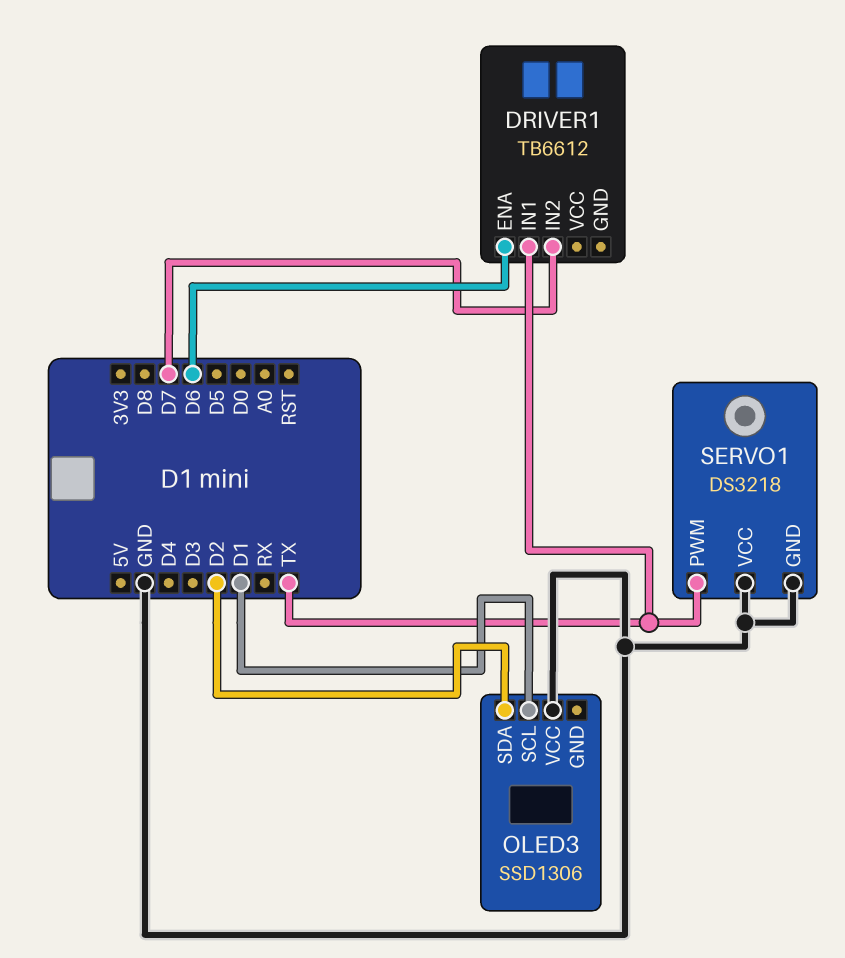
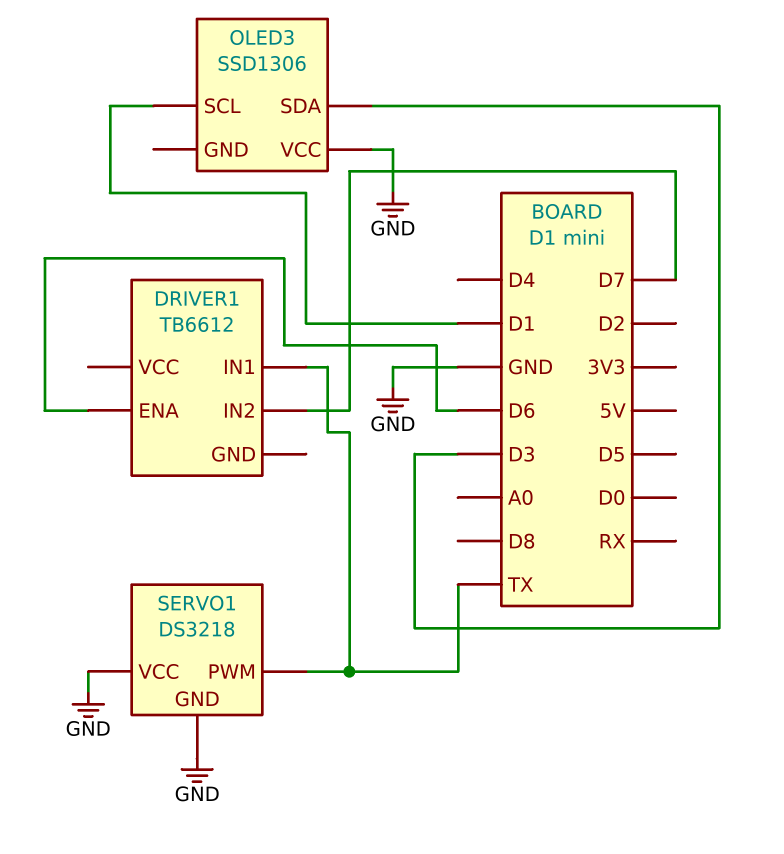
OLED3 pin SDA: D2 -> D3

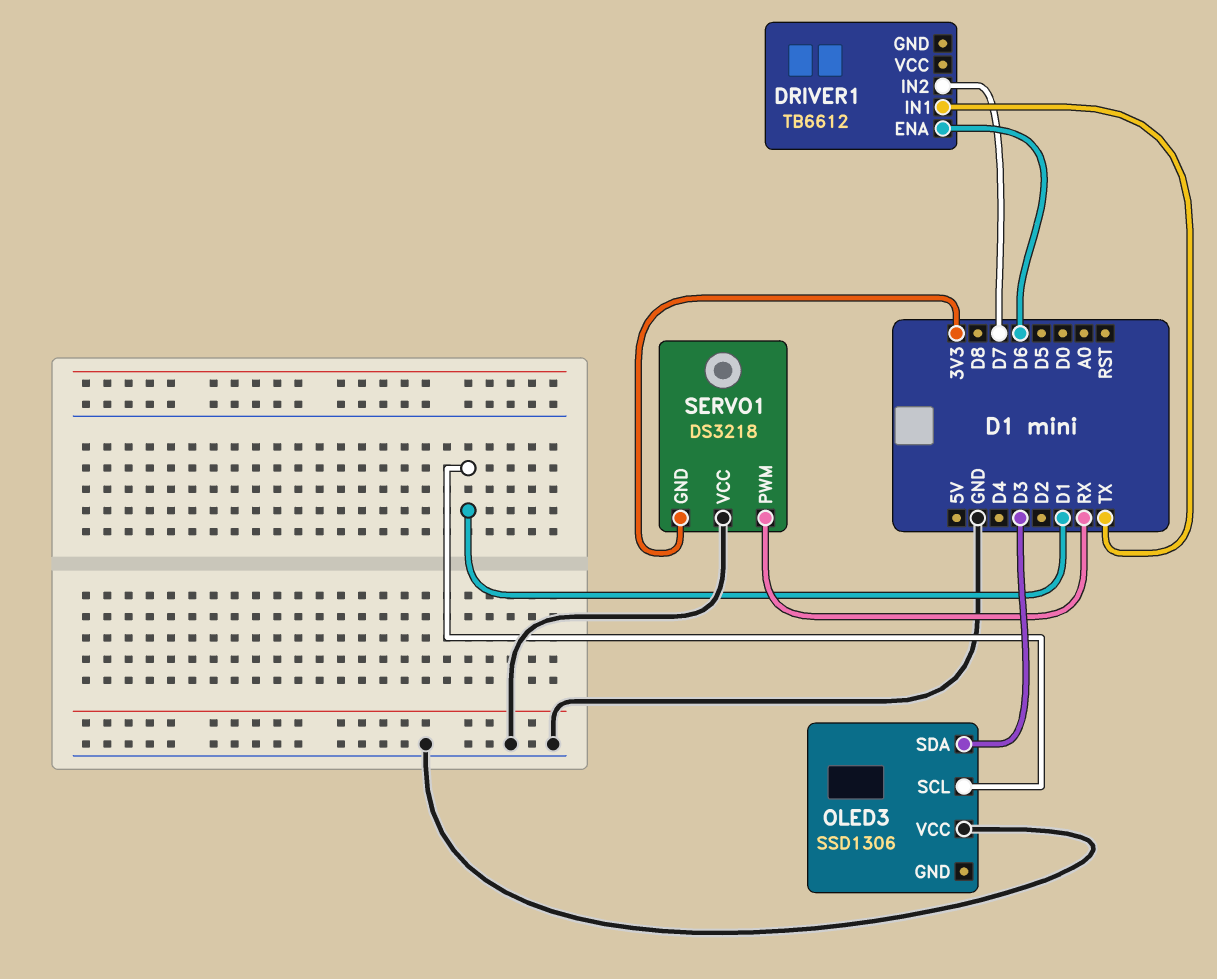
SERVO1 pin GND: GND -> 3V3
SERVO1 pin PWM: TX -> RX

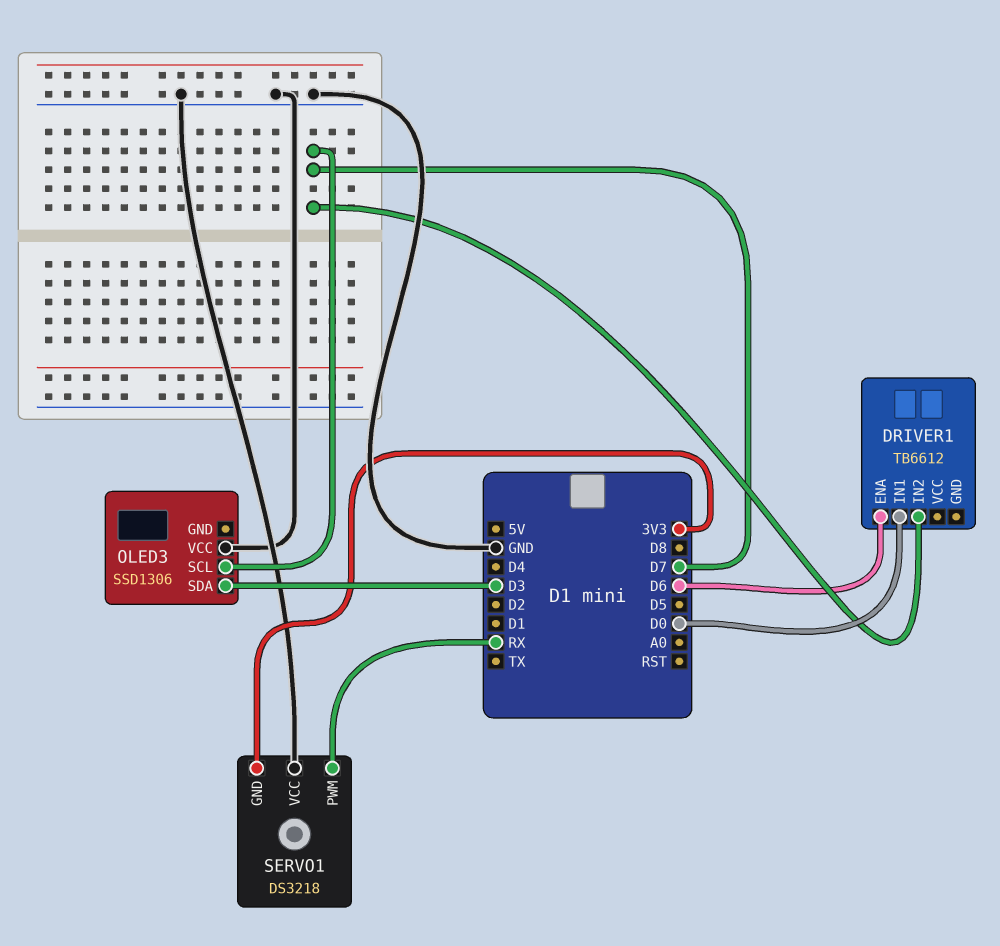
DRIVER1 pin IN1: TX -> D0
OLED3 pin SCL: D1 -> D7

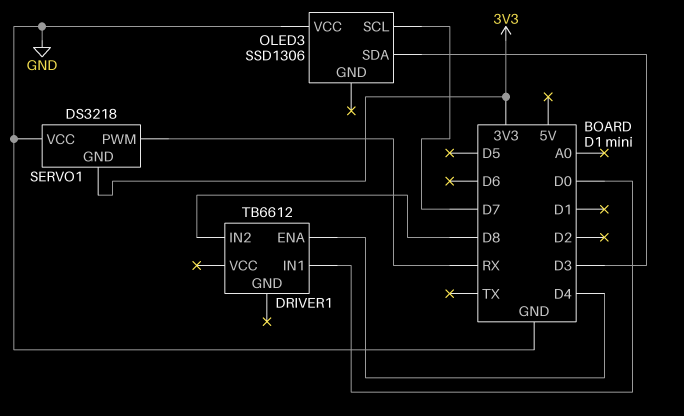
DRIVER1 pin ENA: D6 -> D4
DRIVER1 pin IN2: D7 -> D8

